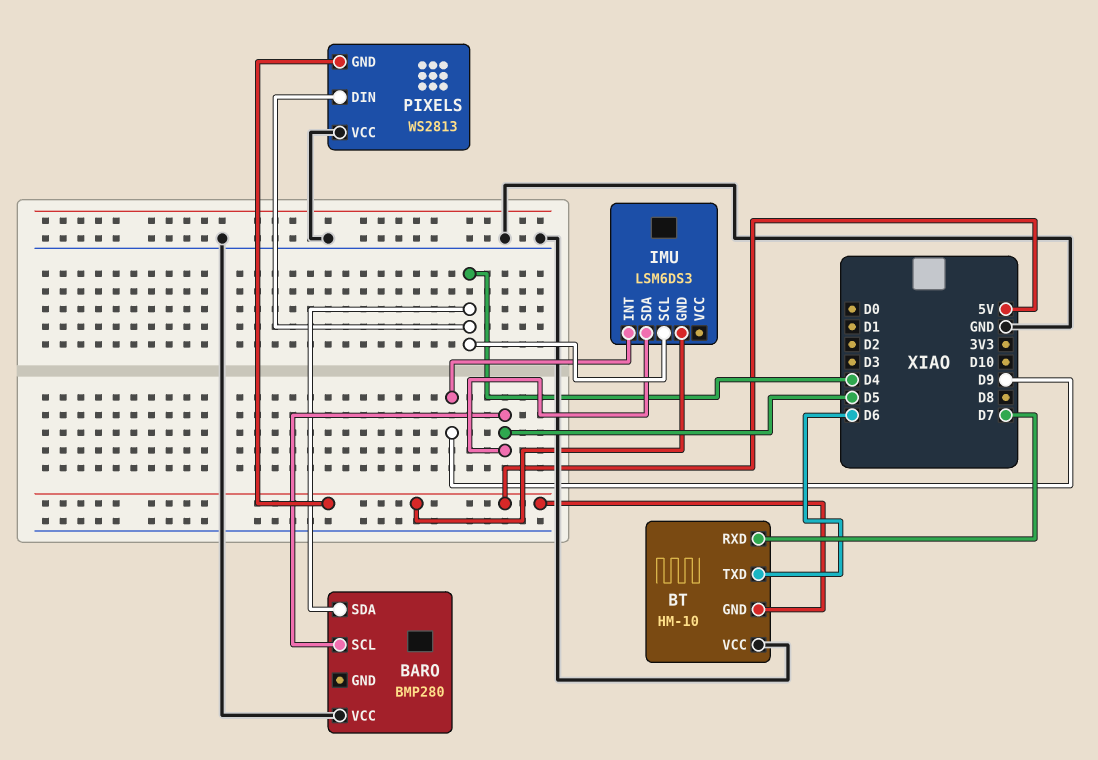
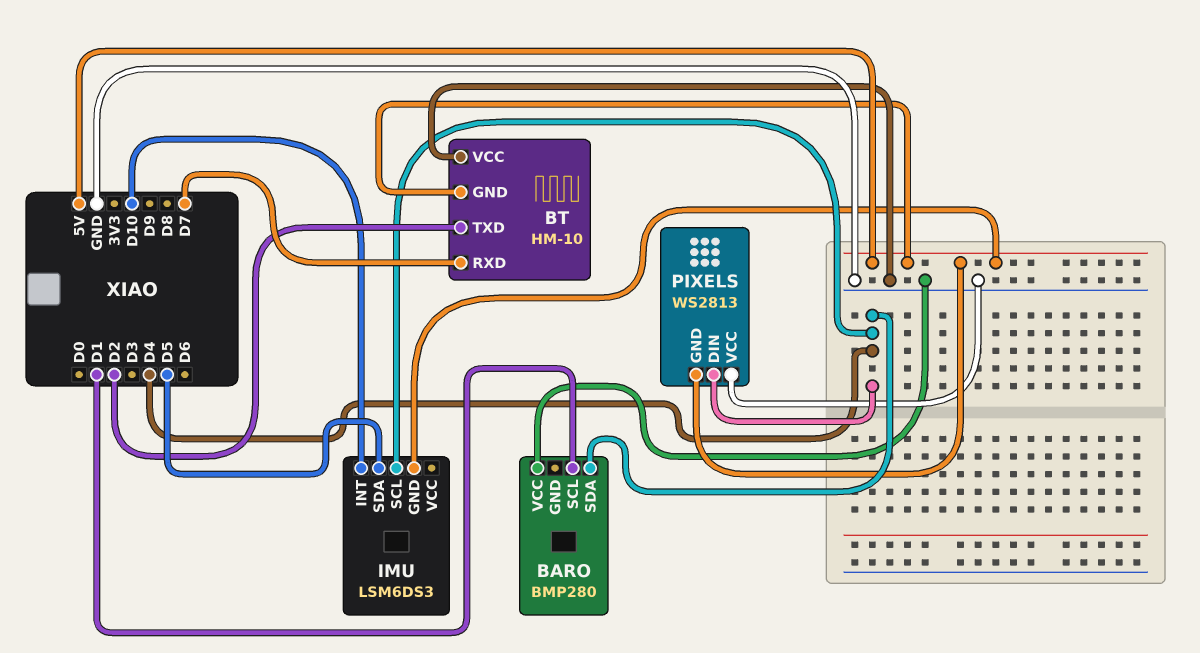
BARO pin SCL: D5 -> D1
BT pin TXD: D6 -> D2
IMU pin INT: D9 -> D10

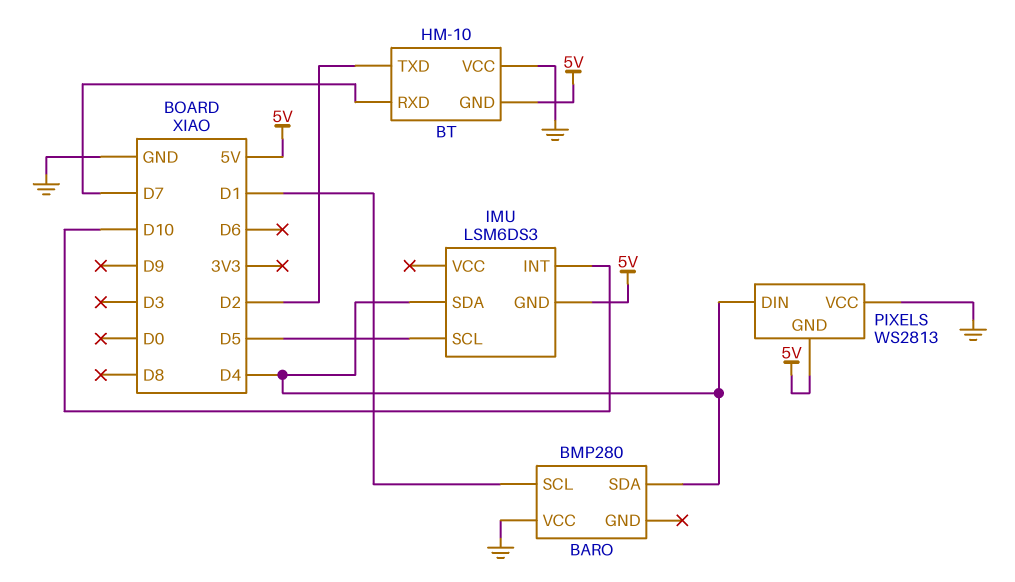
IMU pin SCL: D4 -> D5
IMU pin SDA: D5 -> D4

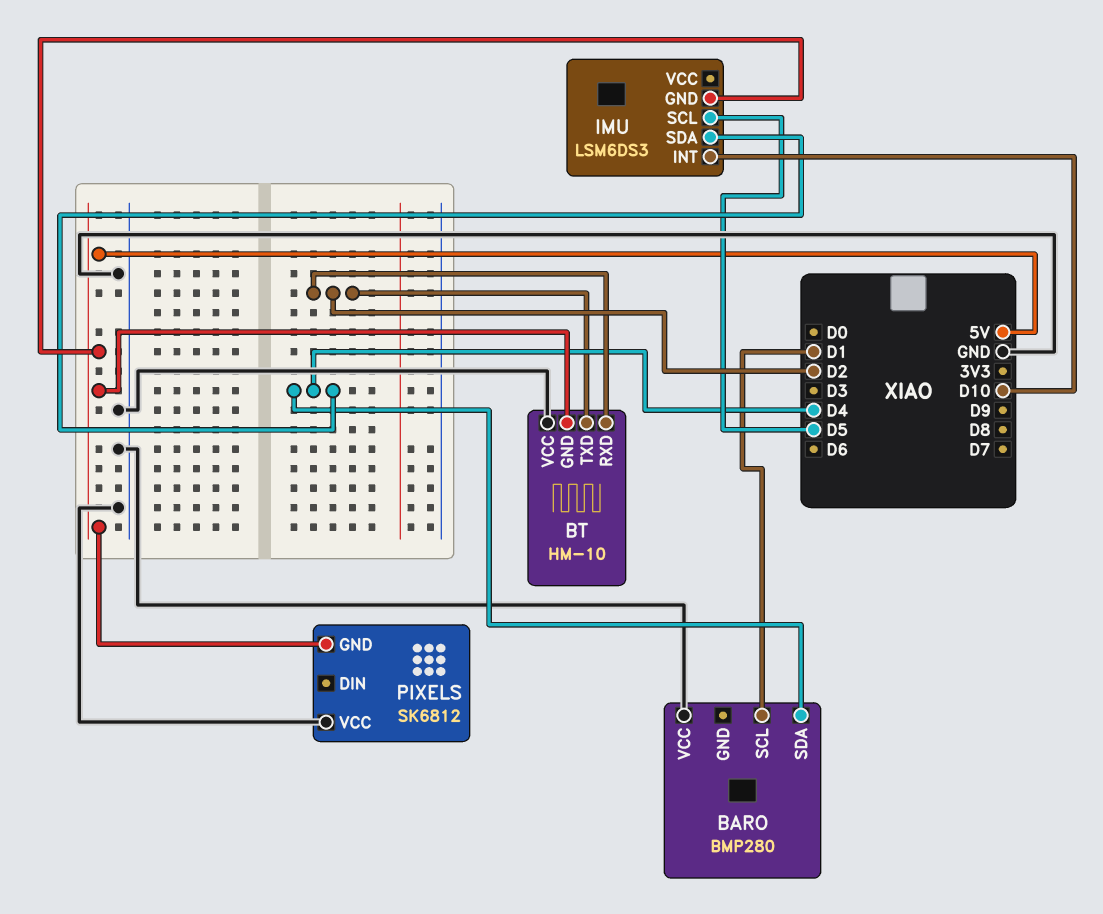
BT pin RXD: D7 -> D2
PIXELS: WS2813 -> SK6812
PIXELS pin DIN: D4 -> none

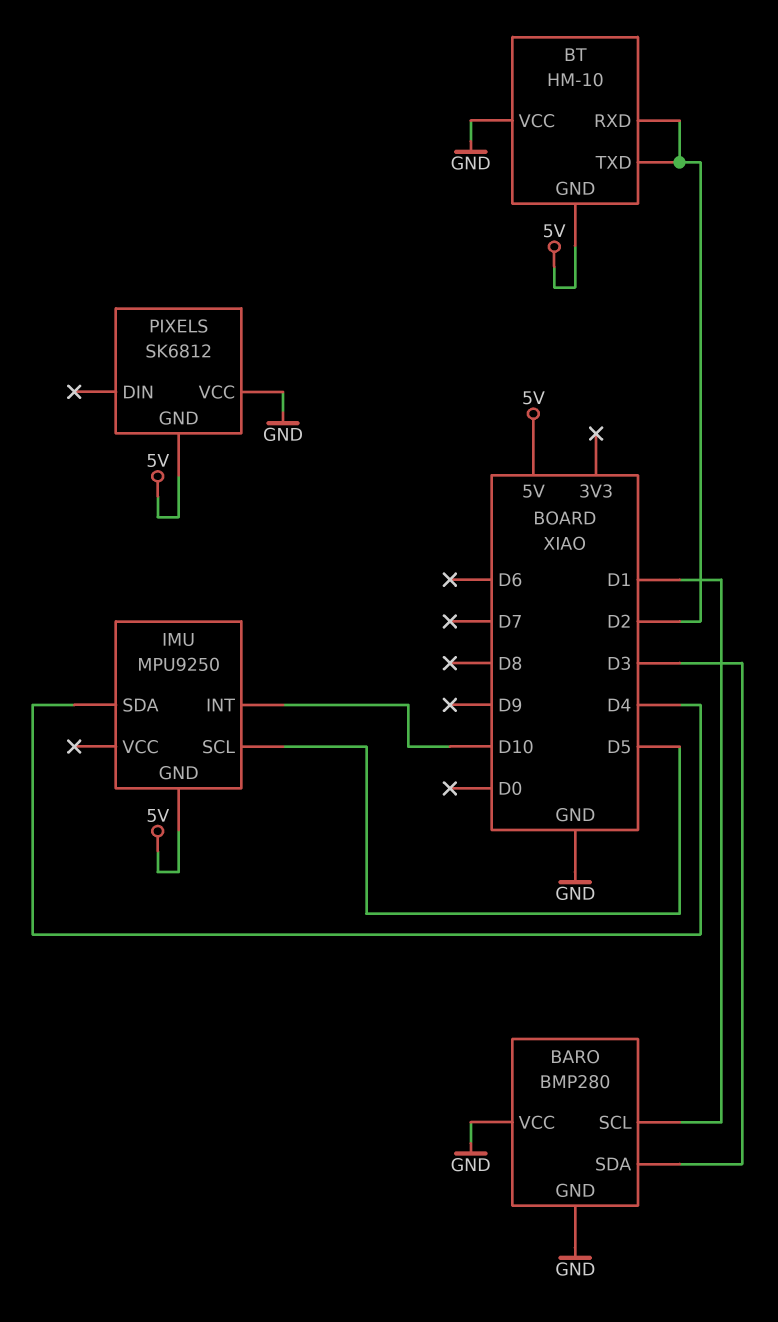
BARO pin GND: none -> GND
BARO pin SDA: D4 -> D3
IMU: LSM6DS3 -> MPU9250

